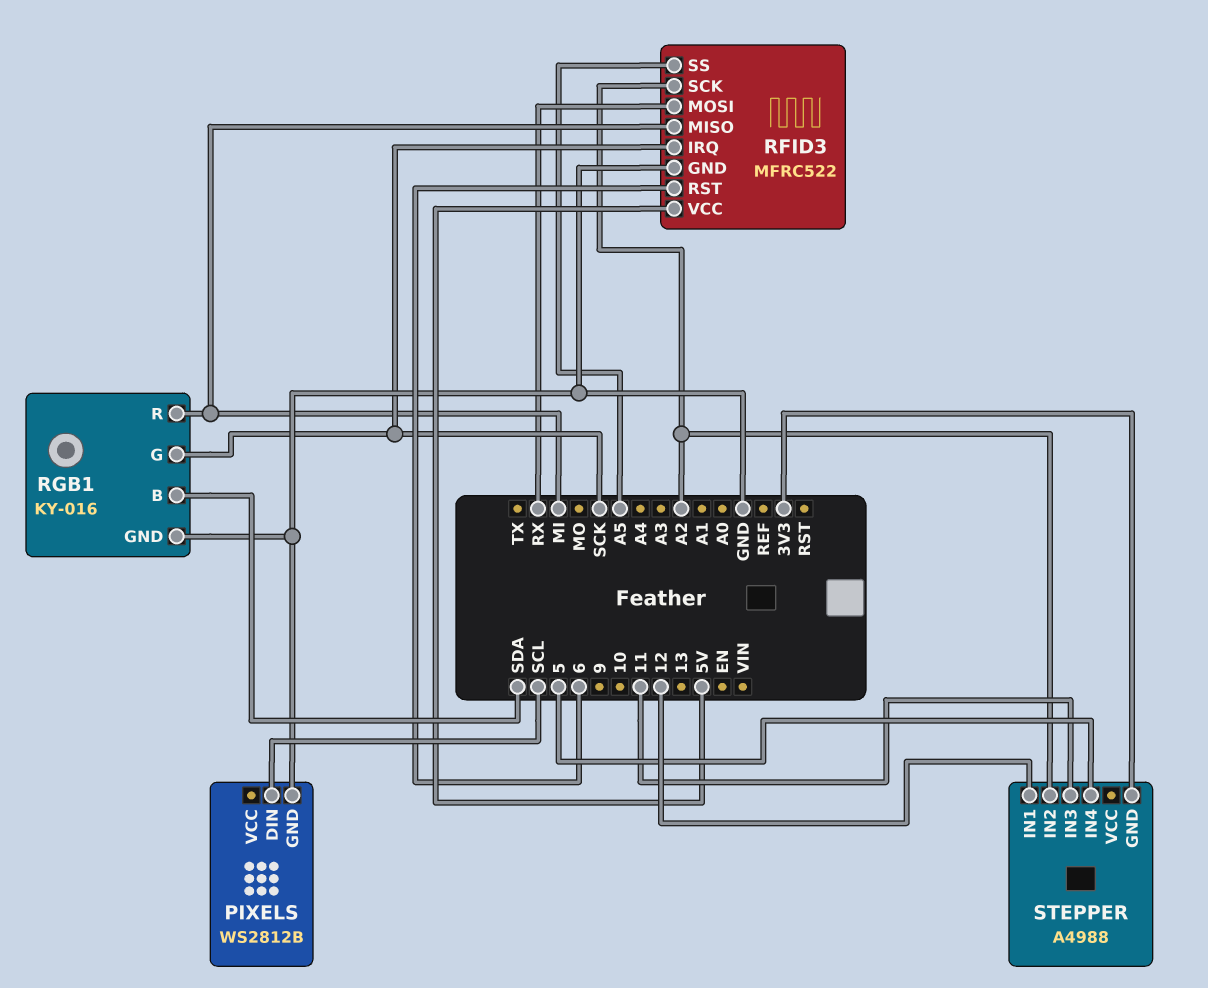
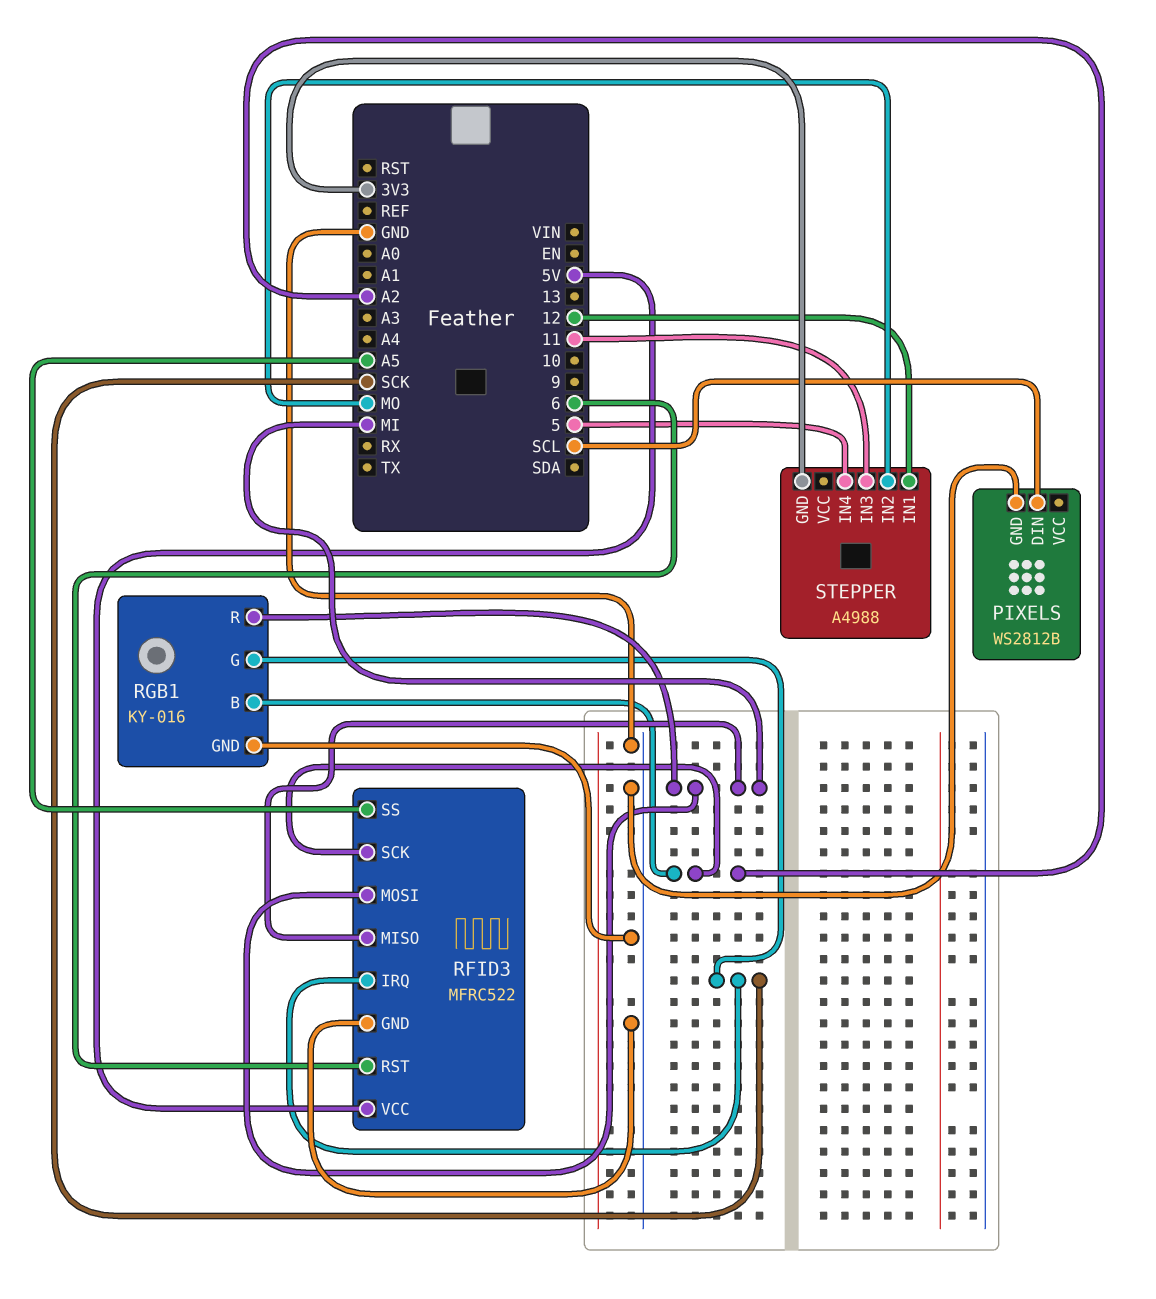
RFID3 pin MOSI: RX -> MI
RGB1 pin B: SDA -> A2
STEPPER pin IN2: A2 -> MO

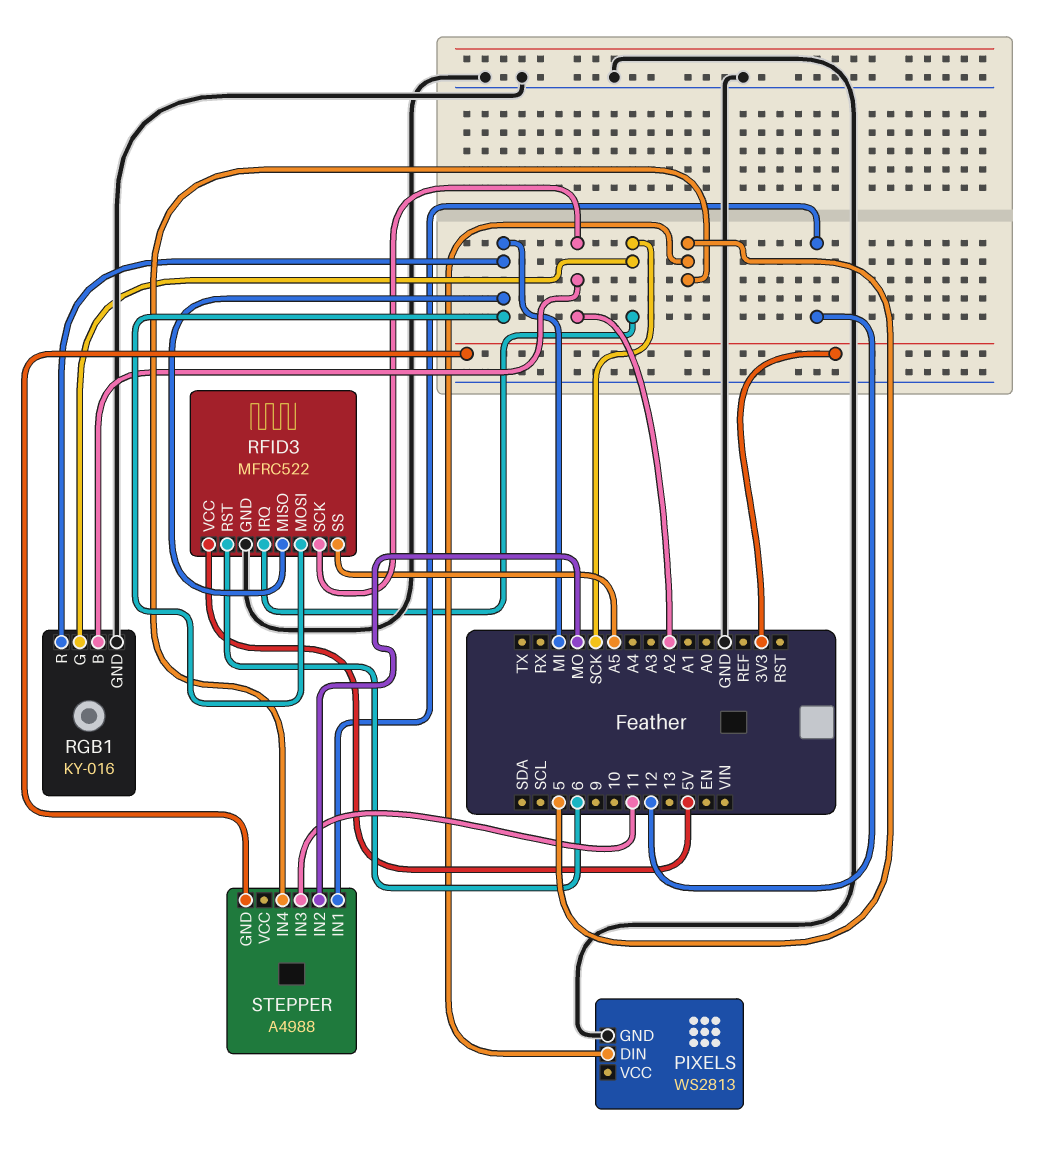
PIXELS: WS2812B -> WS2813
PIXELS pin DIN: SCL -> 5

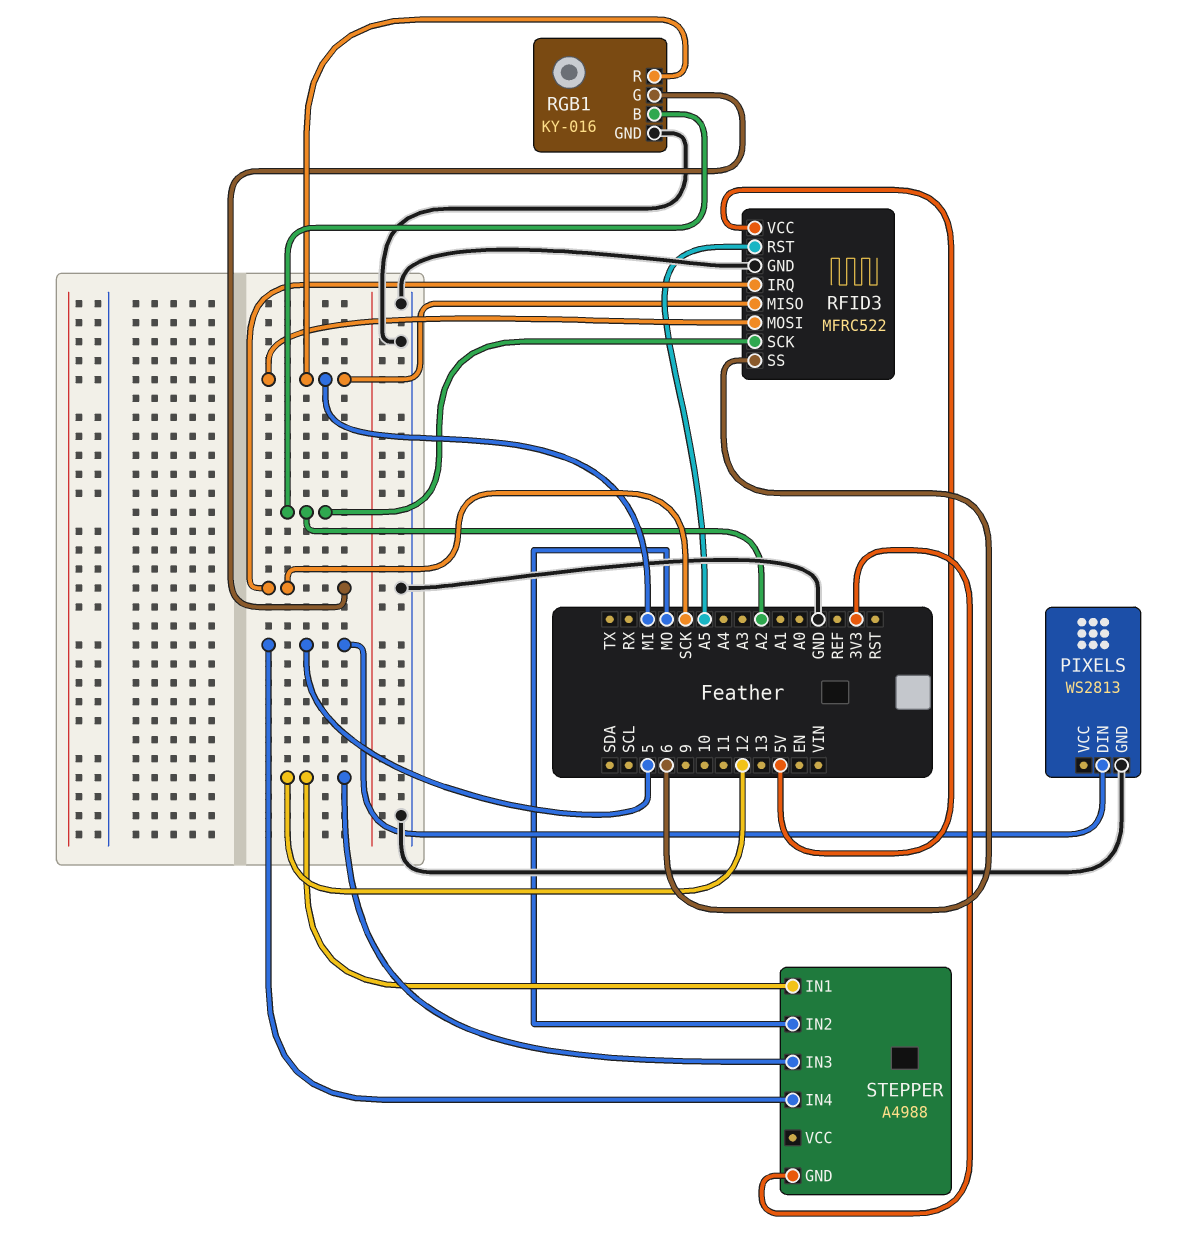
RFID3 pin RST: 6 -> A5
RFID3 pin SS: A5 -> 6
STEPPER pin IN3: 11 -> 12

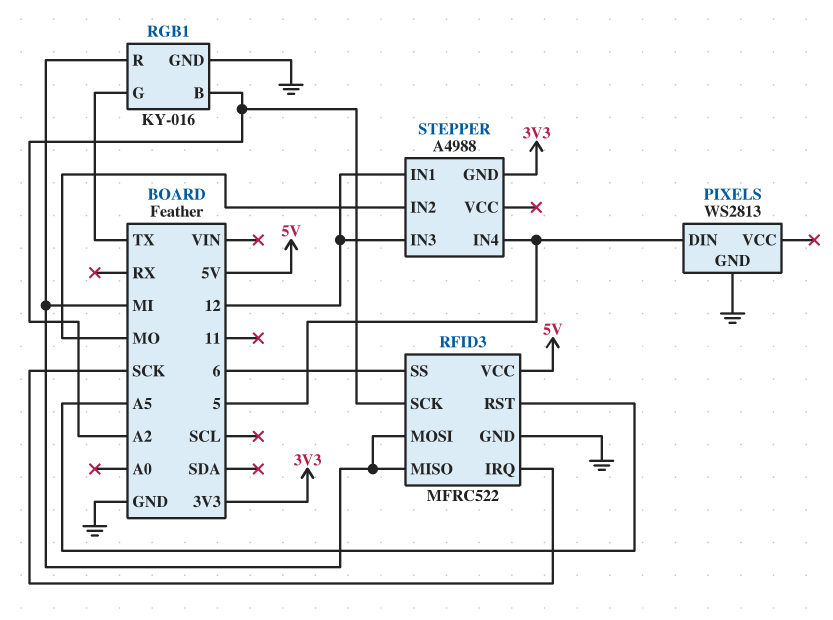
RGB1 pin G: SCK -> TX

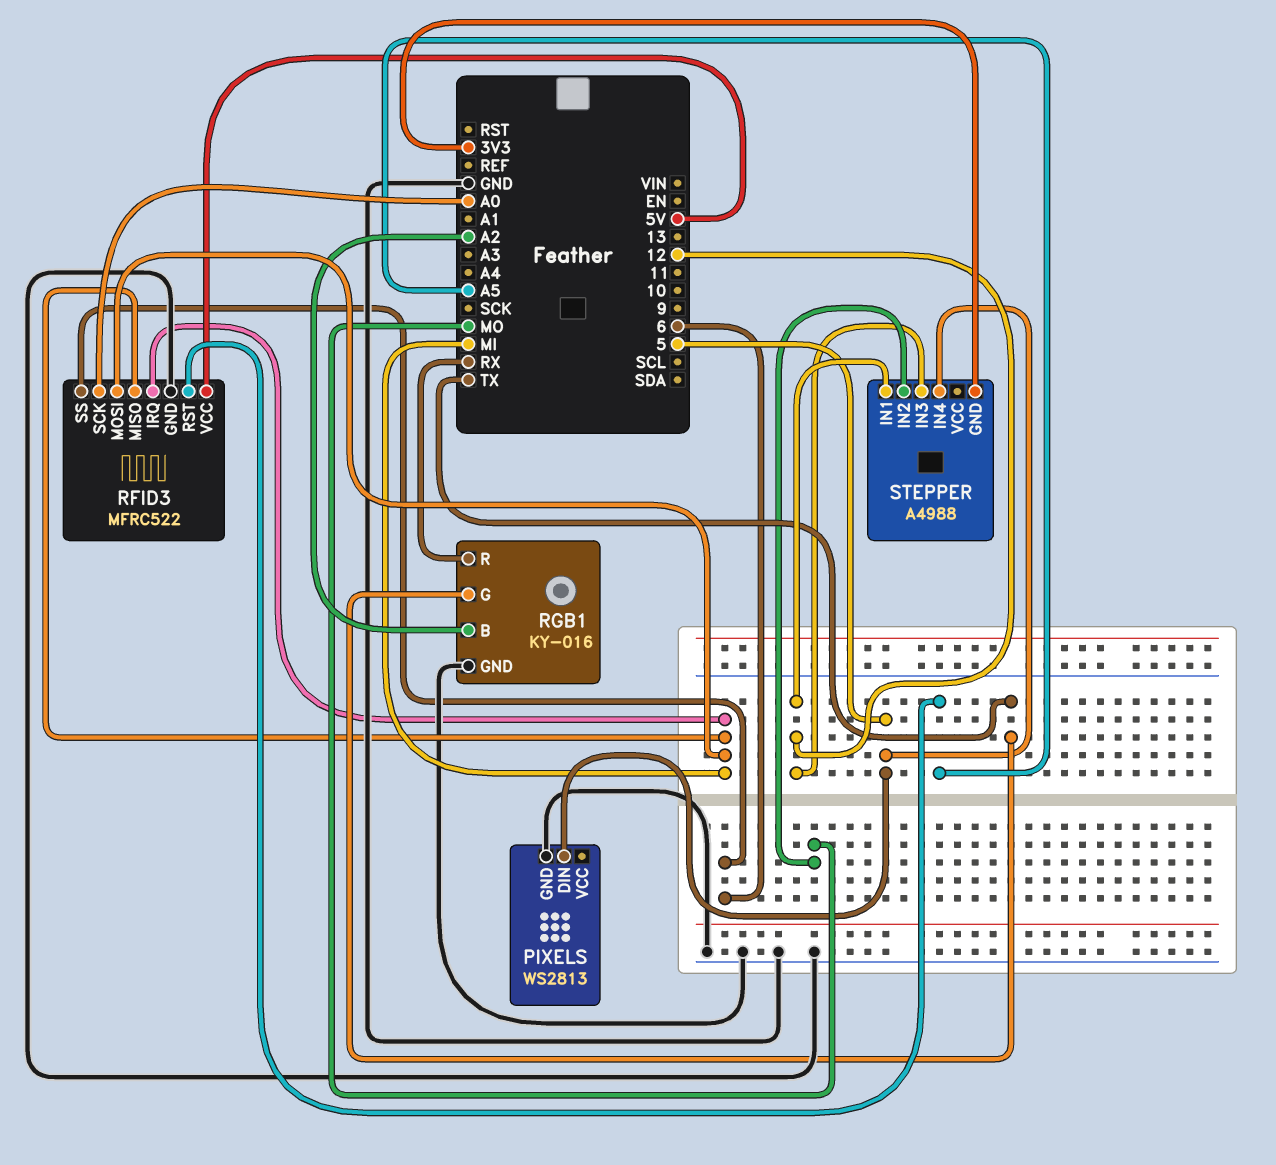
RFID3 pin IRQ: SCK -> MI
RFID3 pin SCK: A2 -> A0
RGB1 pin R: MI -> RX

